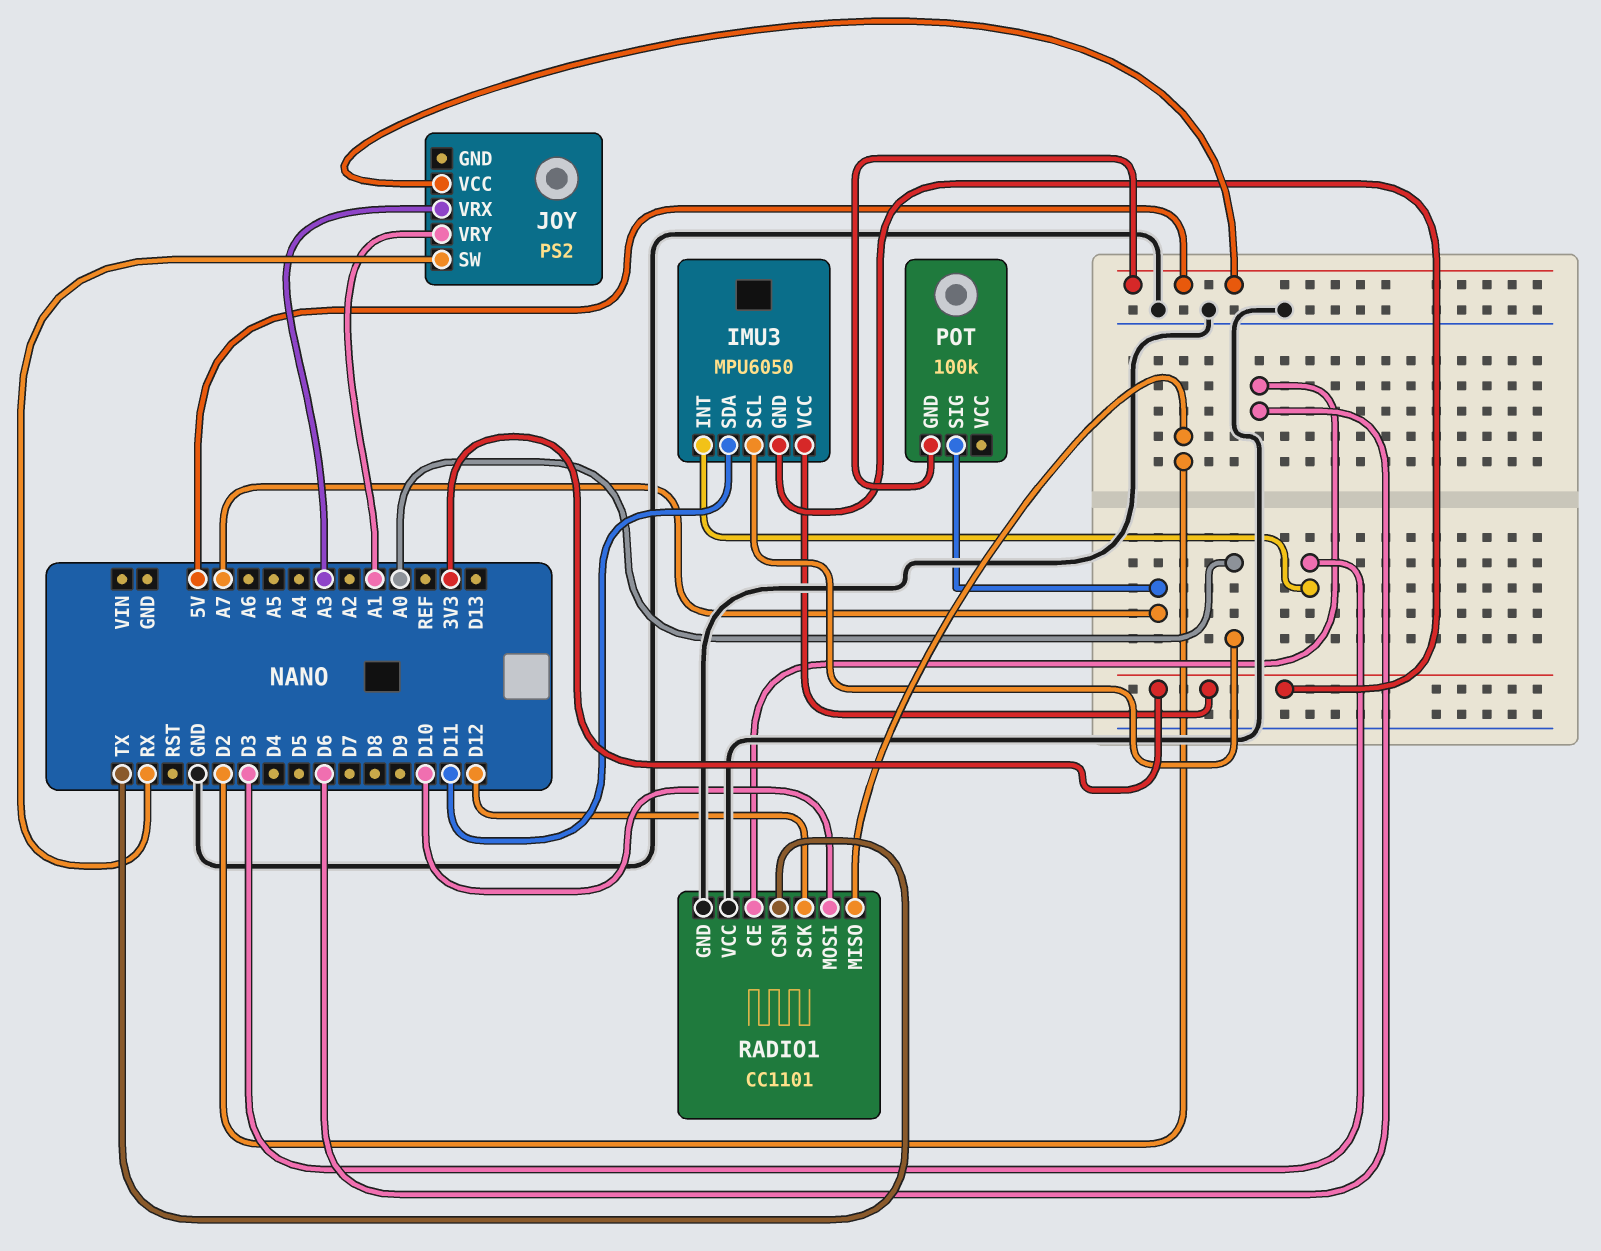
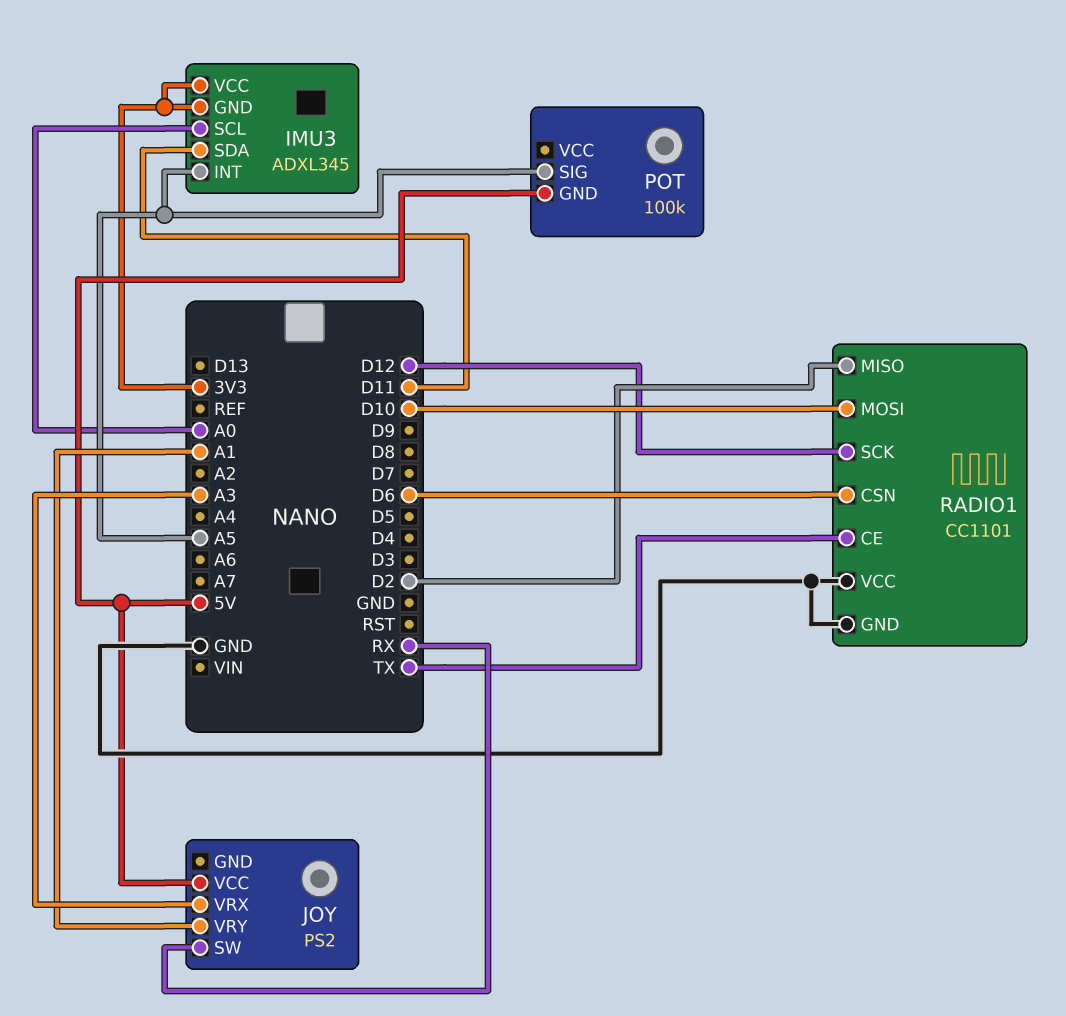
IMU3: MPU6050 -> ADXL345
IMU3 pin INT: D3 -> A5
POT pin SIG: A7 -> A5
RADIO1 pin CE: D6 -> TX
RADIO1 pin CSN: TX -> D6

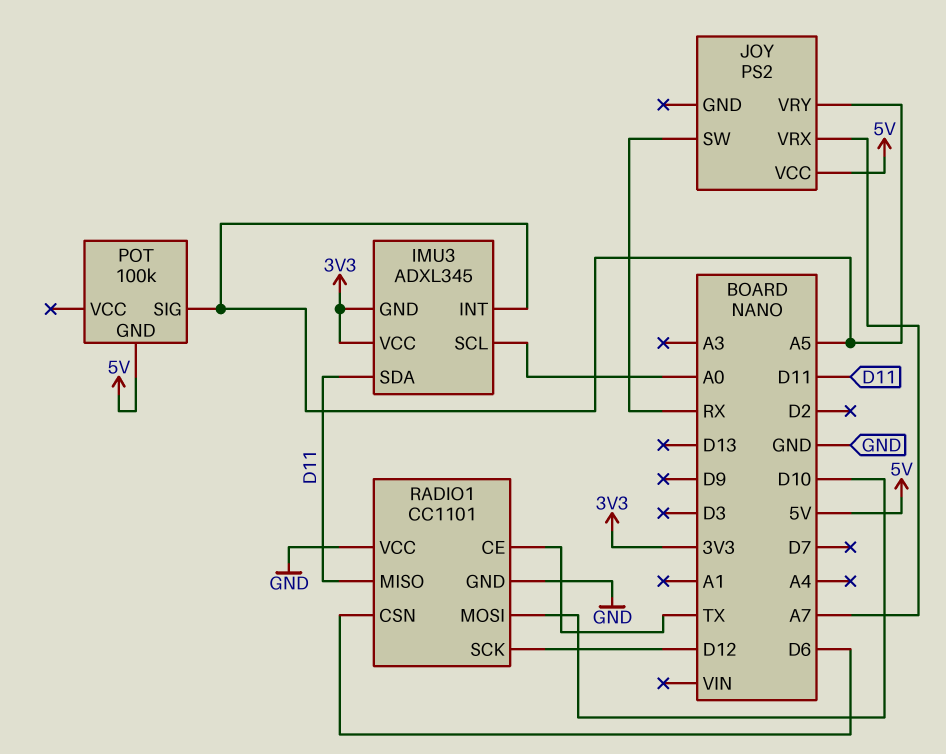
JOY pin VRX: A3 -> A7
JOY pin VRY: A1 -> A5
RADIO1 pin MISO: D2 -> D11

